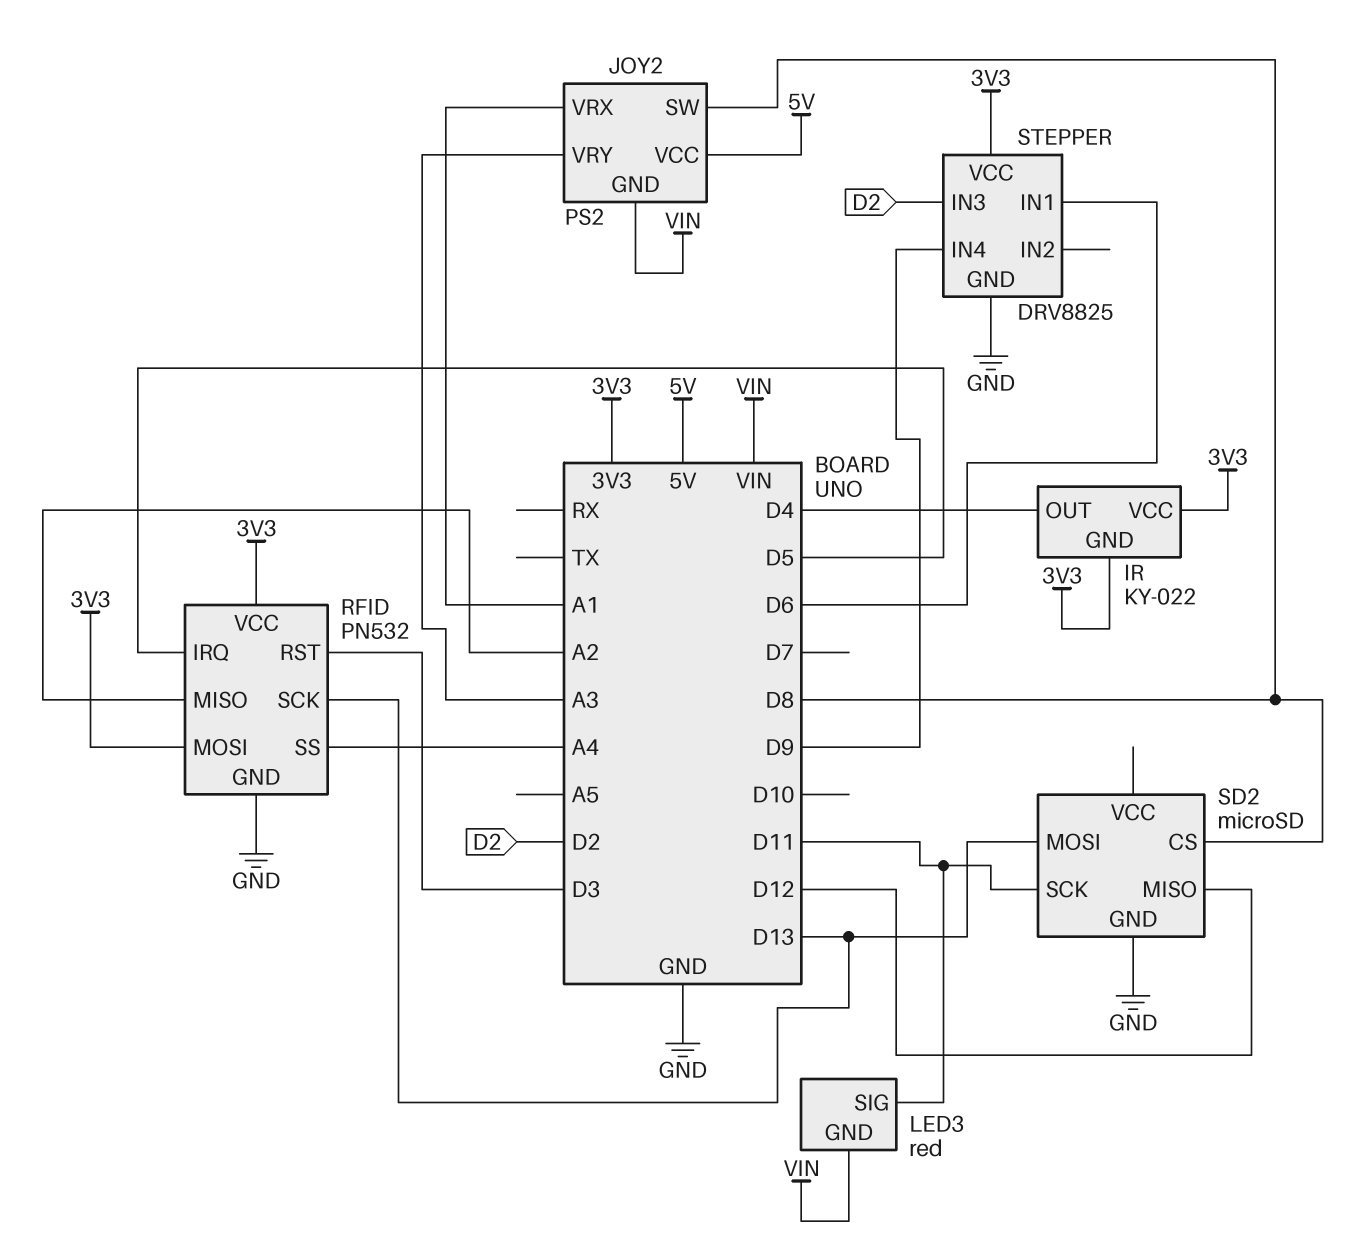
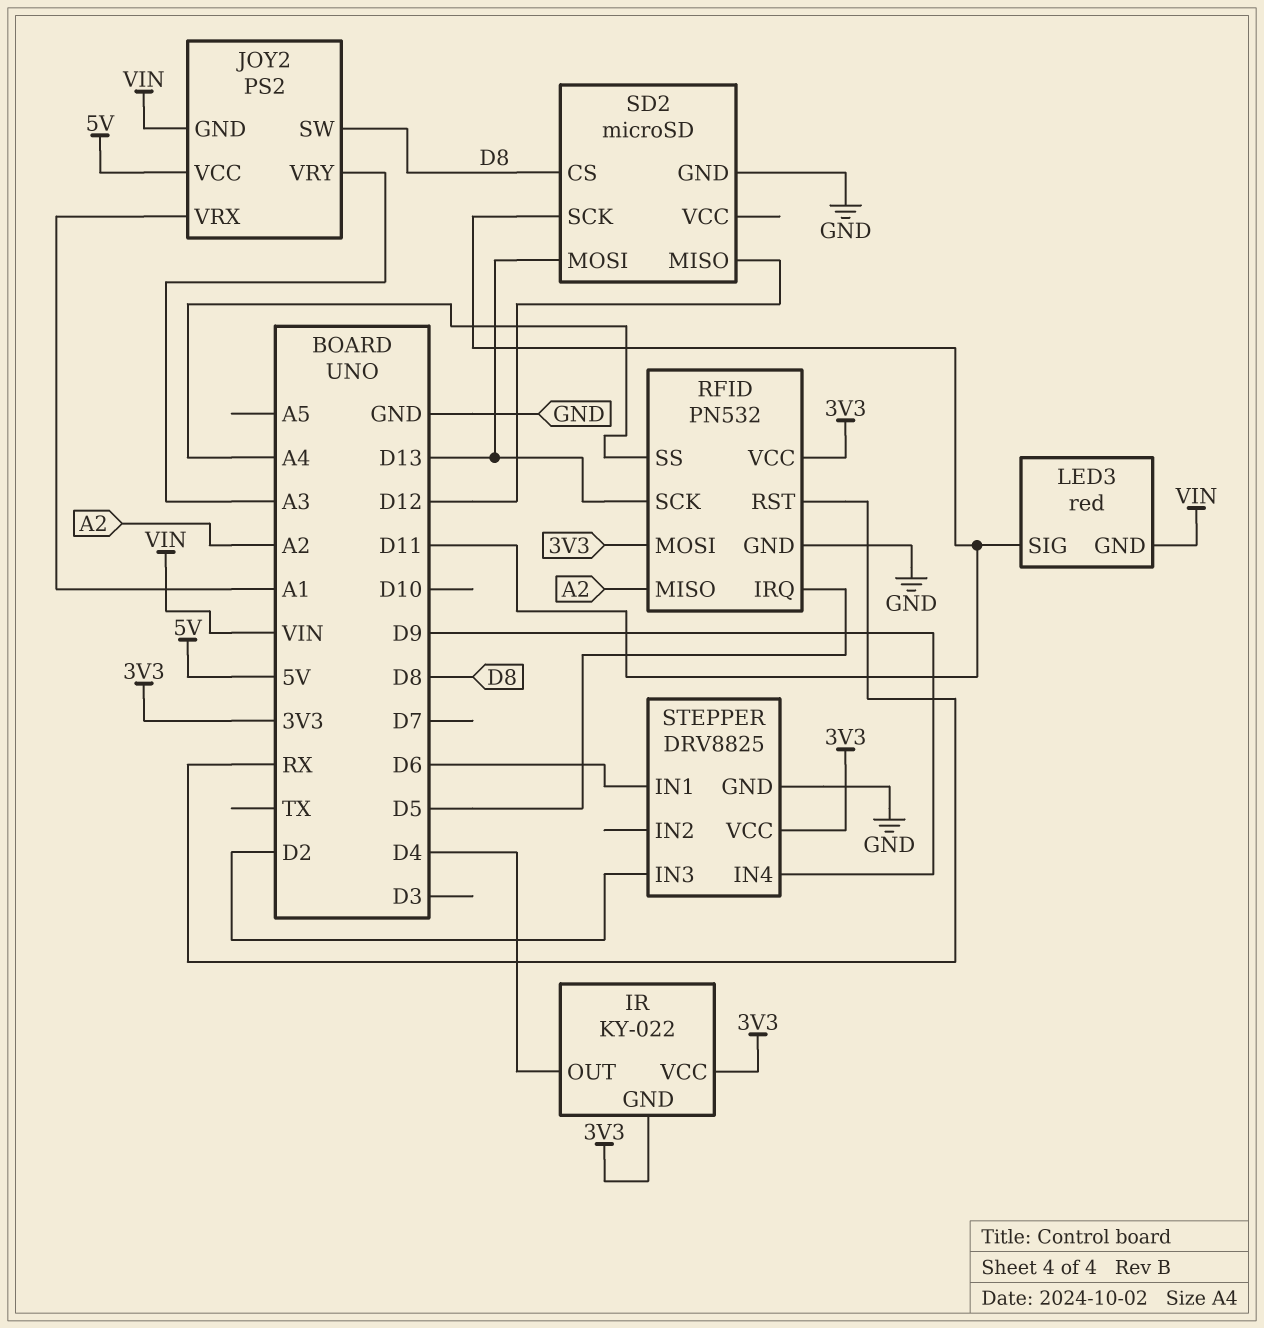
RFID pin RST: D3 -> RX

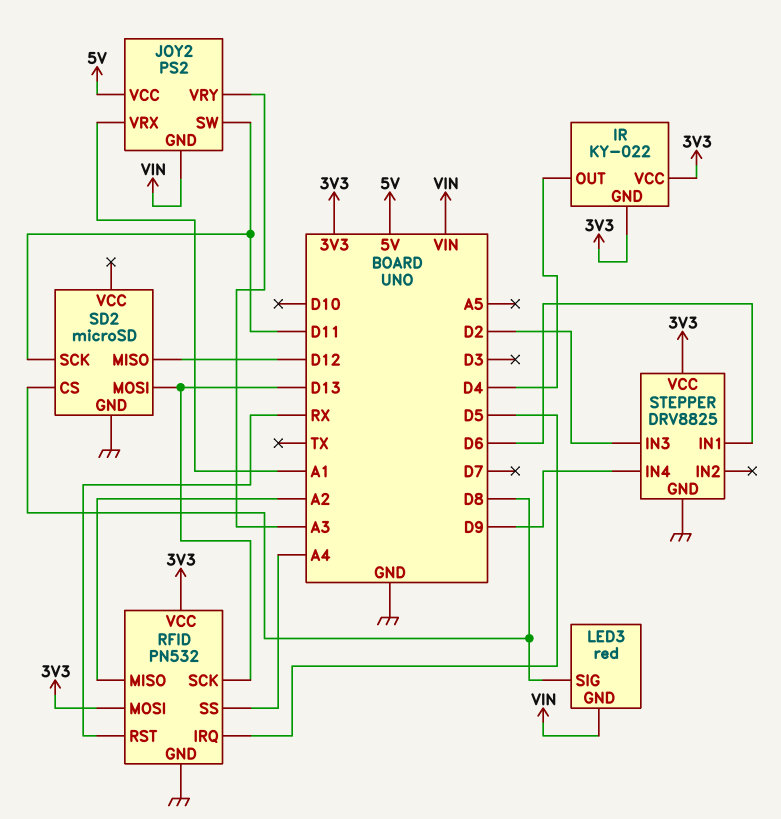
JOY2 pin SW: D8 -> D11
LED3 pin SIG: D11 -> D8

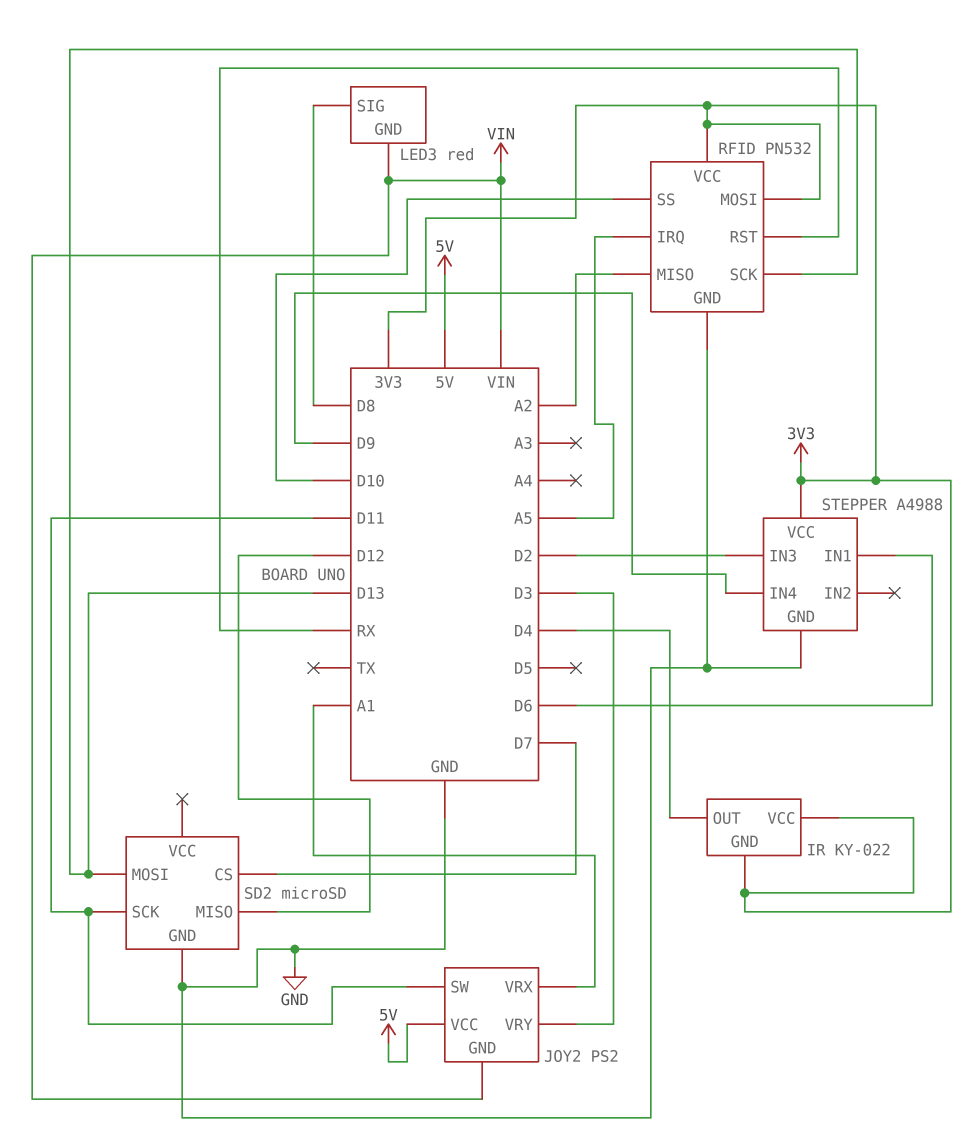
JOY2 pin VRY: A3 -> D3
RFID pin IRQ: D5 -> A5
RFID pin SS: A4 -> D10
SD2 pin CS: D8 -> D7
STEPPER: DRV8825 -> A4988

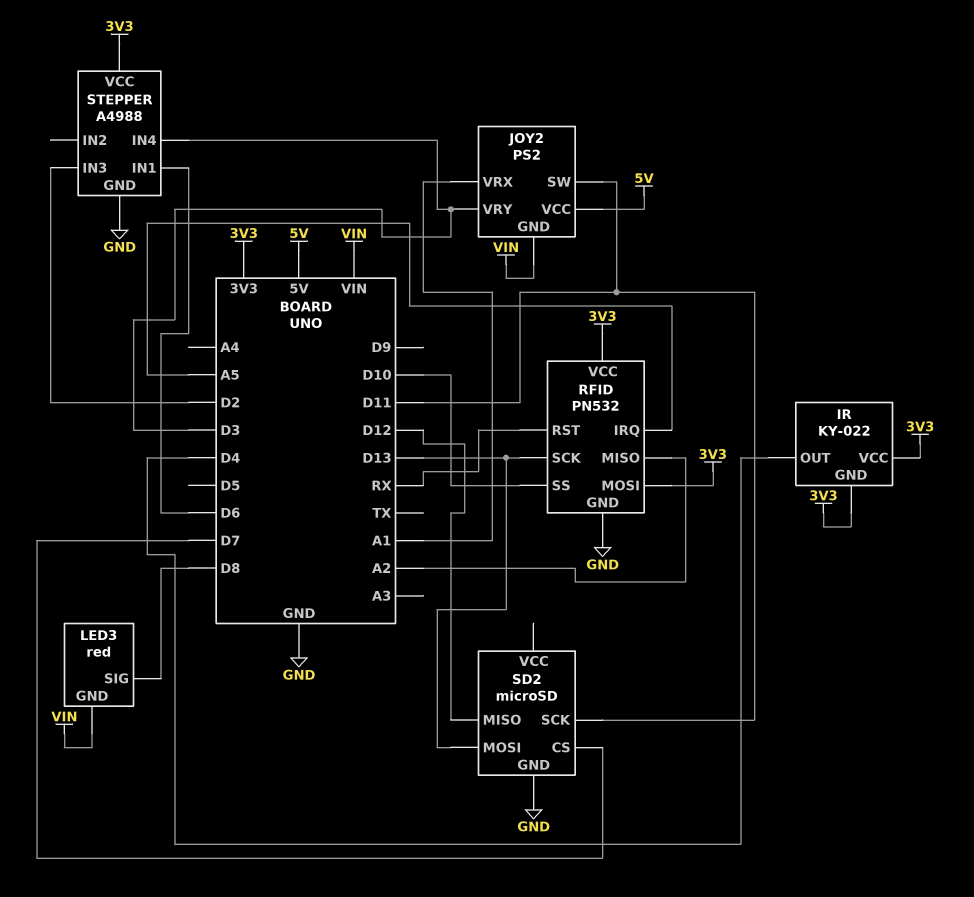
STEPPER pin IN4: D9 -> D3

